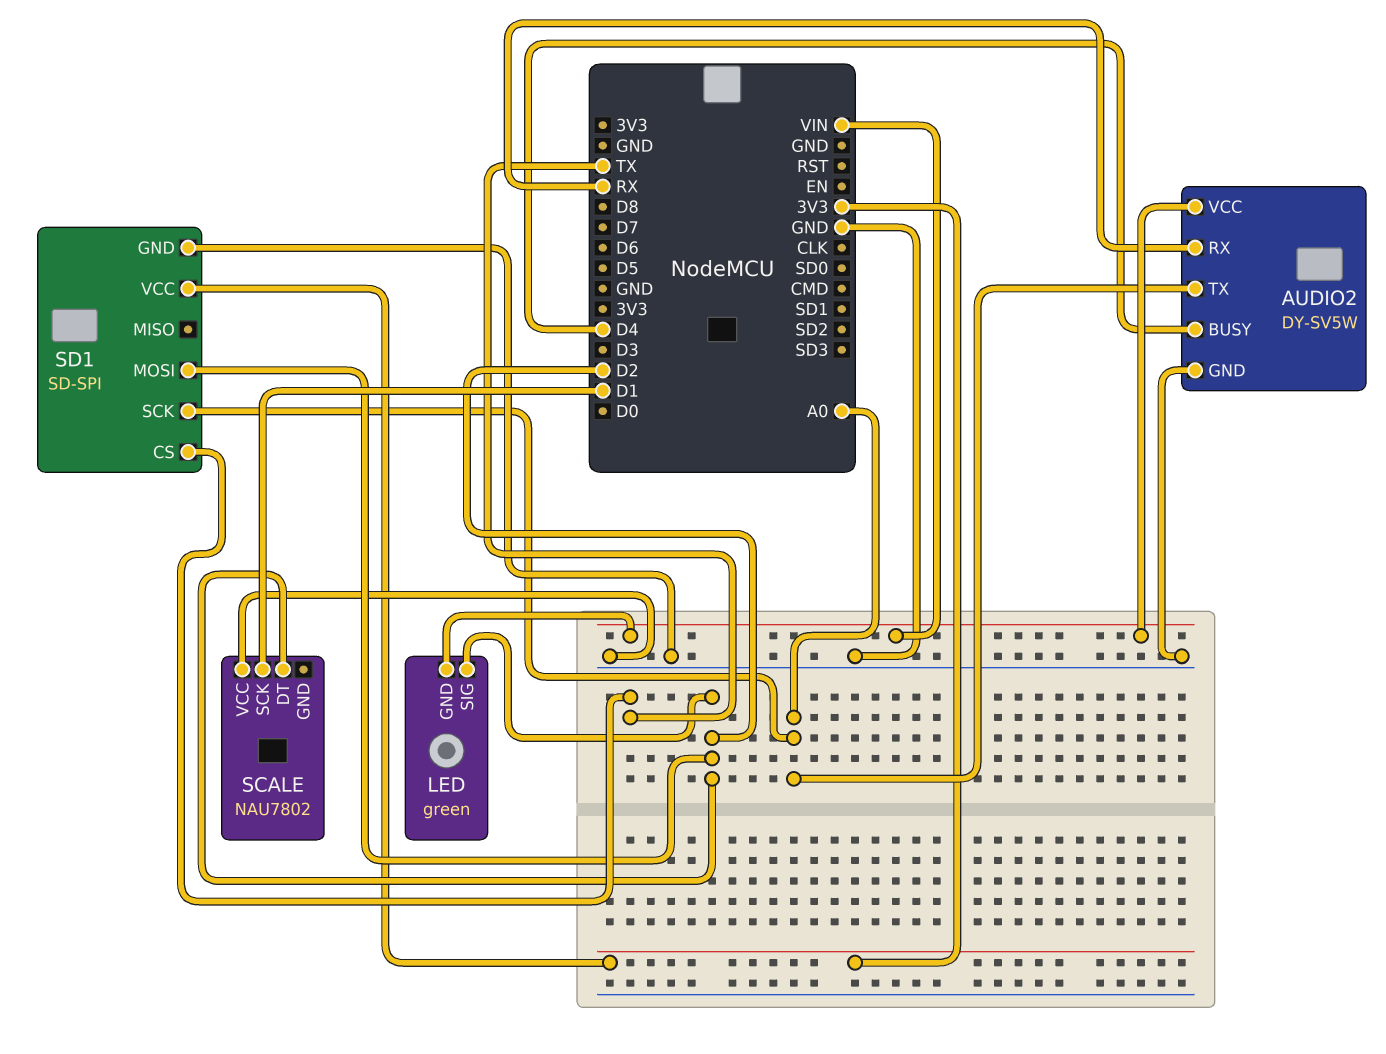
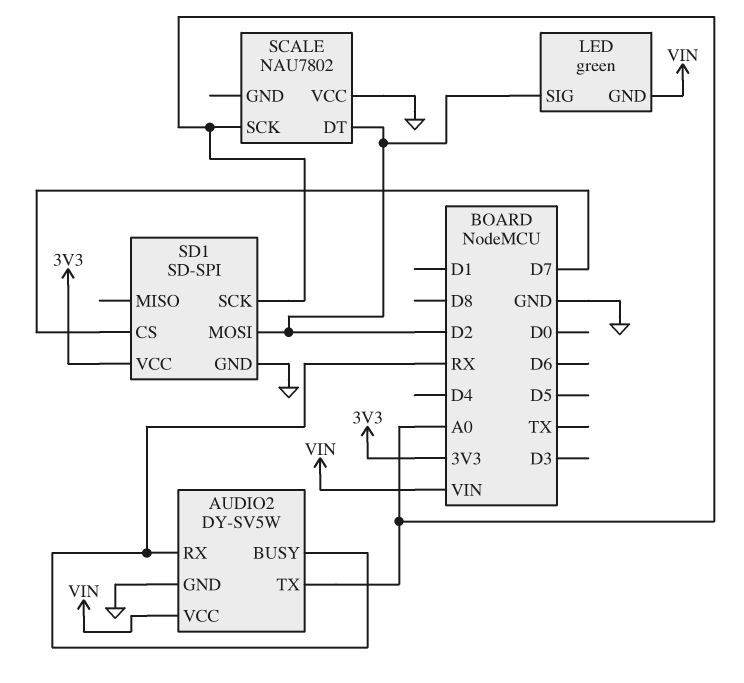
AUDIO2 pin BUSY: D4 -> RX
SCALE pin SCK: D1 -> A0
SD1 pin CS: TX -> D7

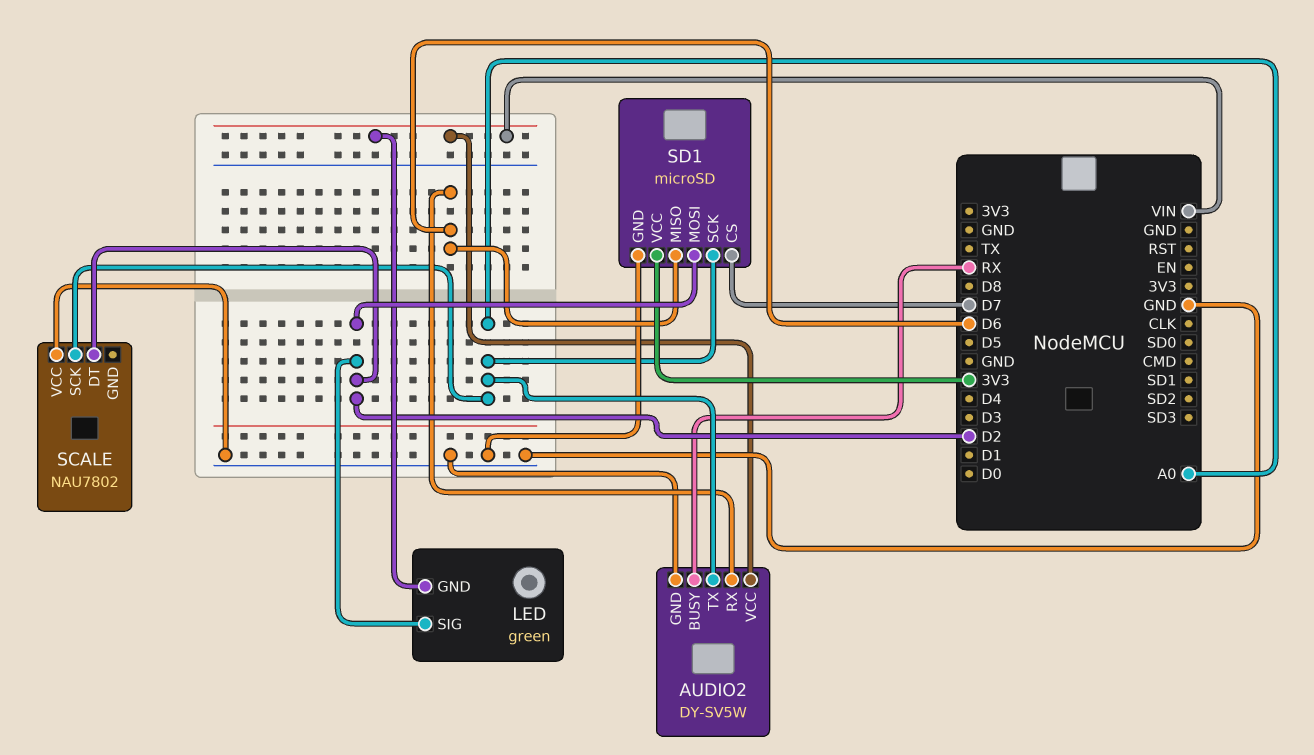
AUDIO2 pin RX: RX -> D6
SD1: SD-SPI -> microSD
SD1 pin MISO: none -> D6

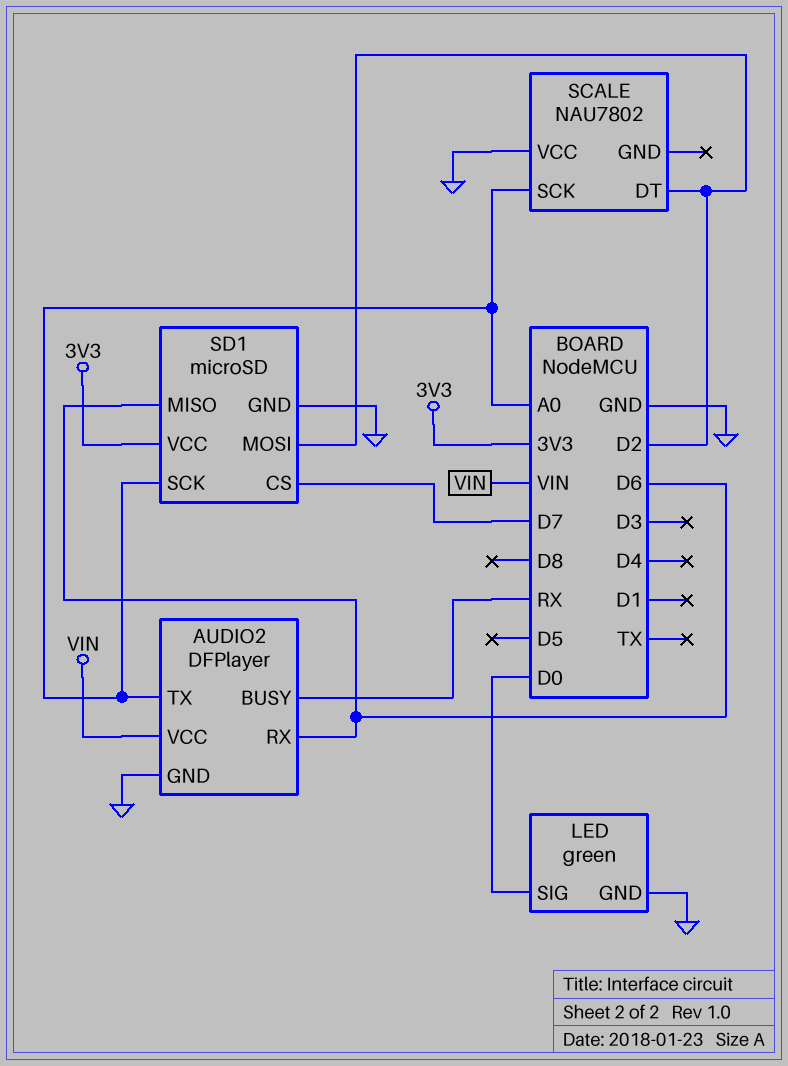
AUDIO2: DY-SV5W -> DFPlayer
LED pin GND: VIN -> GND
LED pin SIG: D2 -> D0

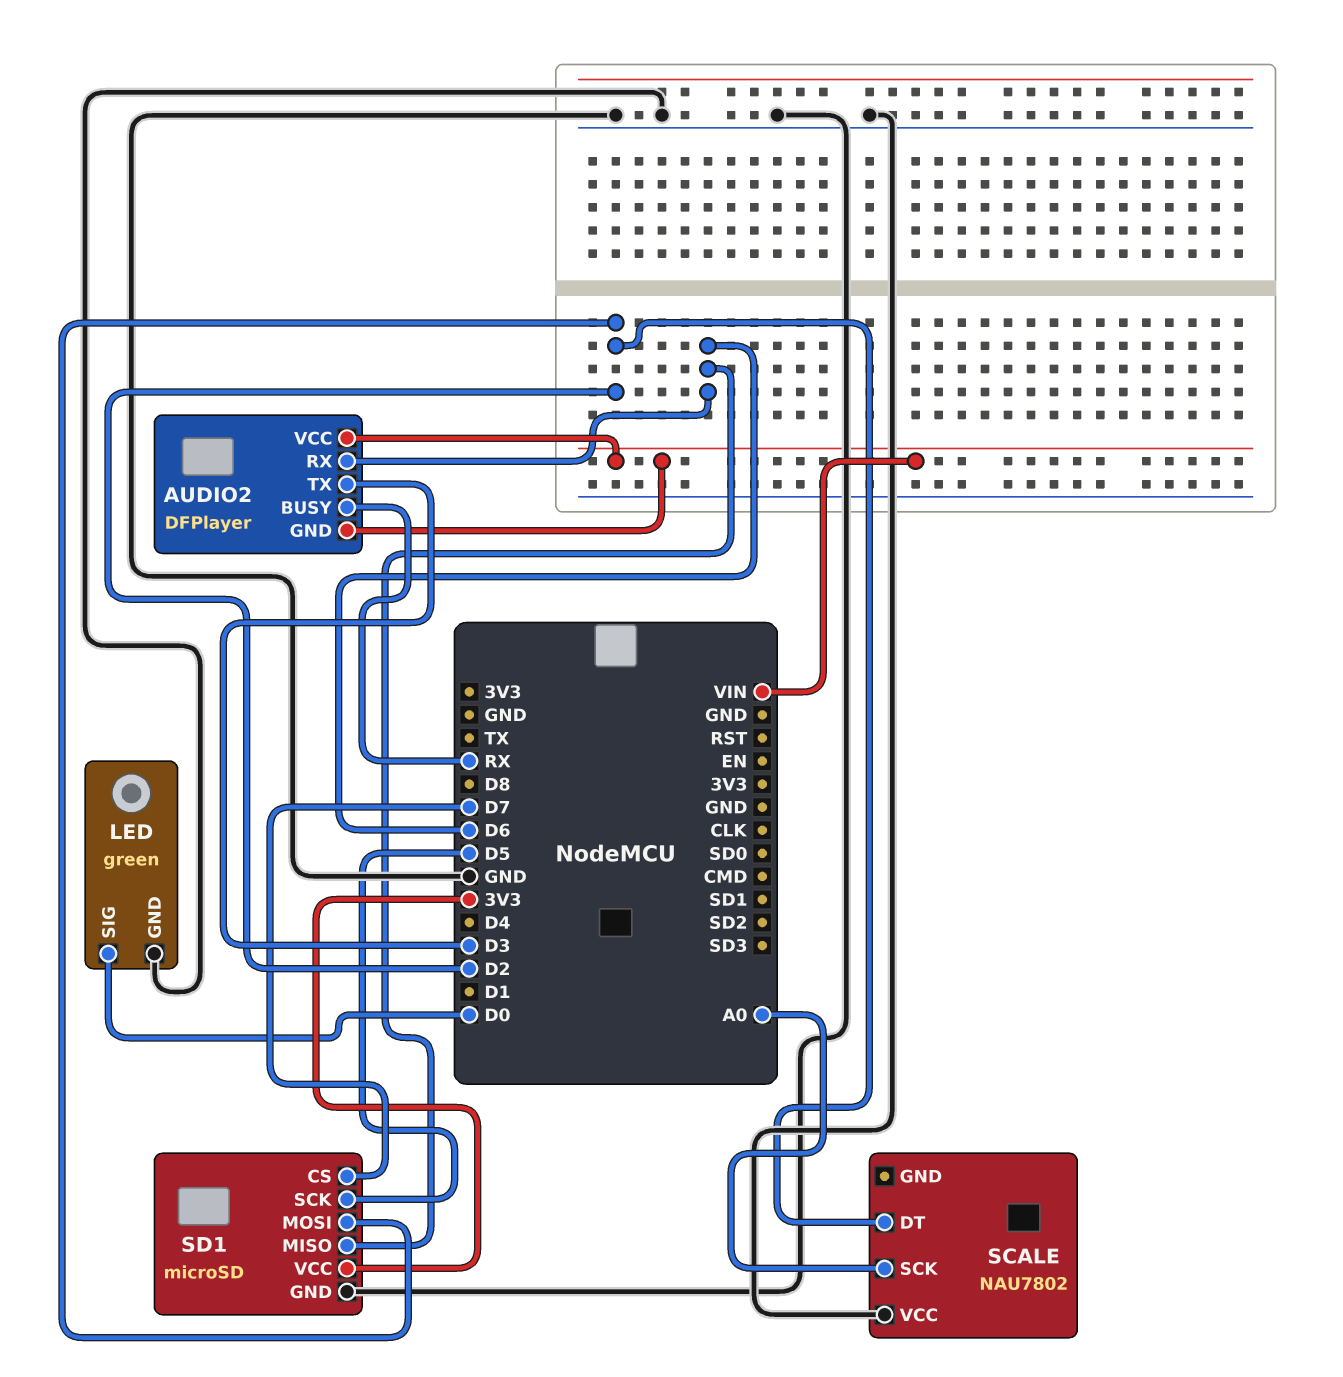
AUDIO2 pin GND: GND -> VIN
AUDIO2 pin TX: A0 -> D3
SD1 pin SCK: A0 -> D5

